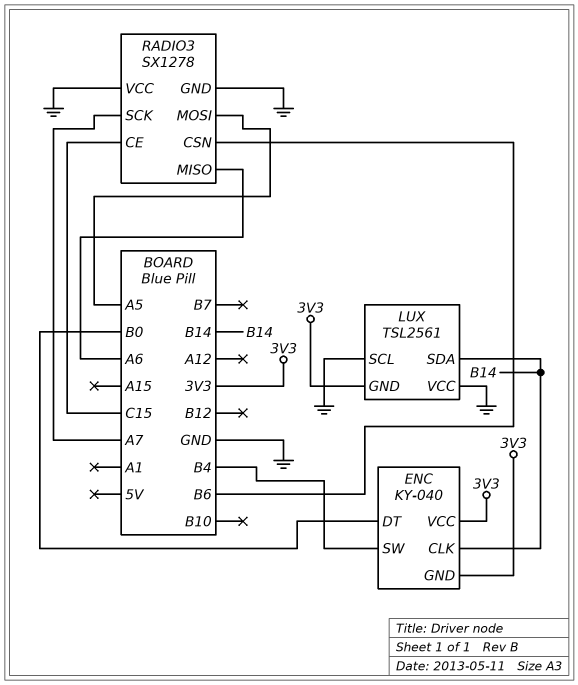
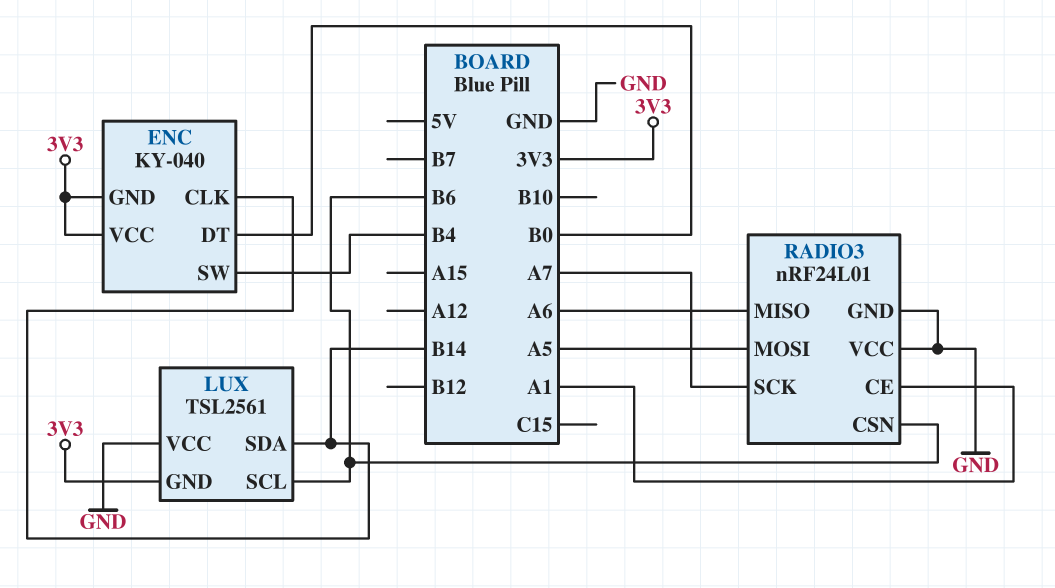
LUX pin SCL: GND -> B6
RADIO3: SX1278 -> nRF24L01
RADIO3 pin CE: C15 -> A1

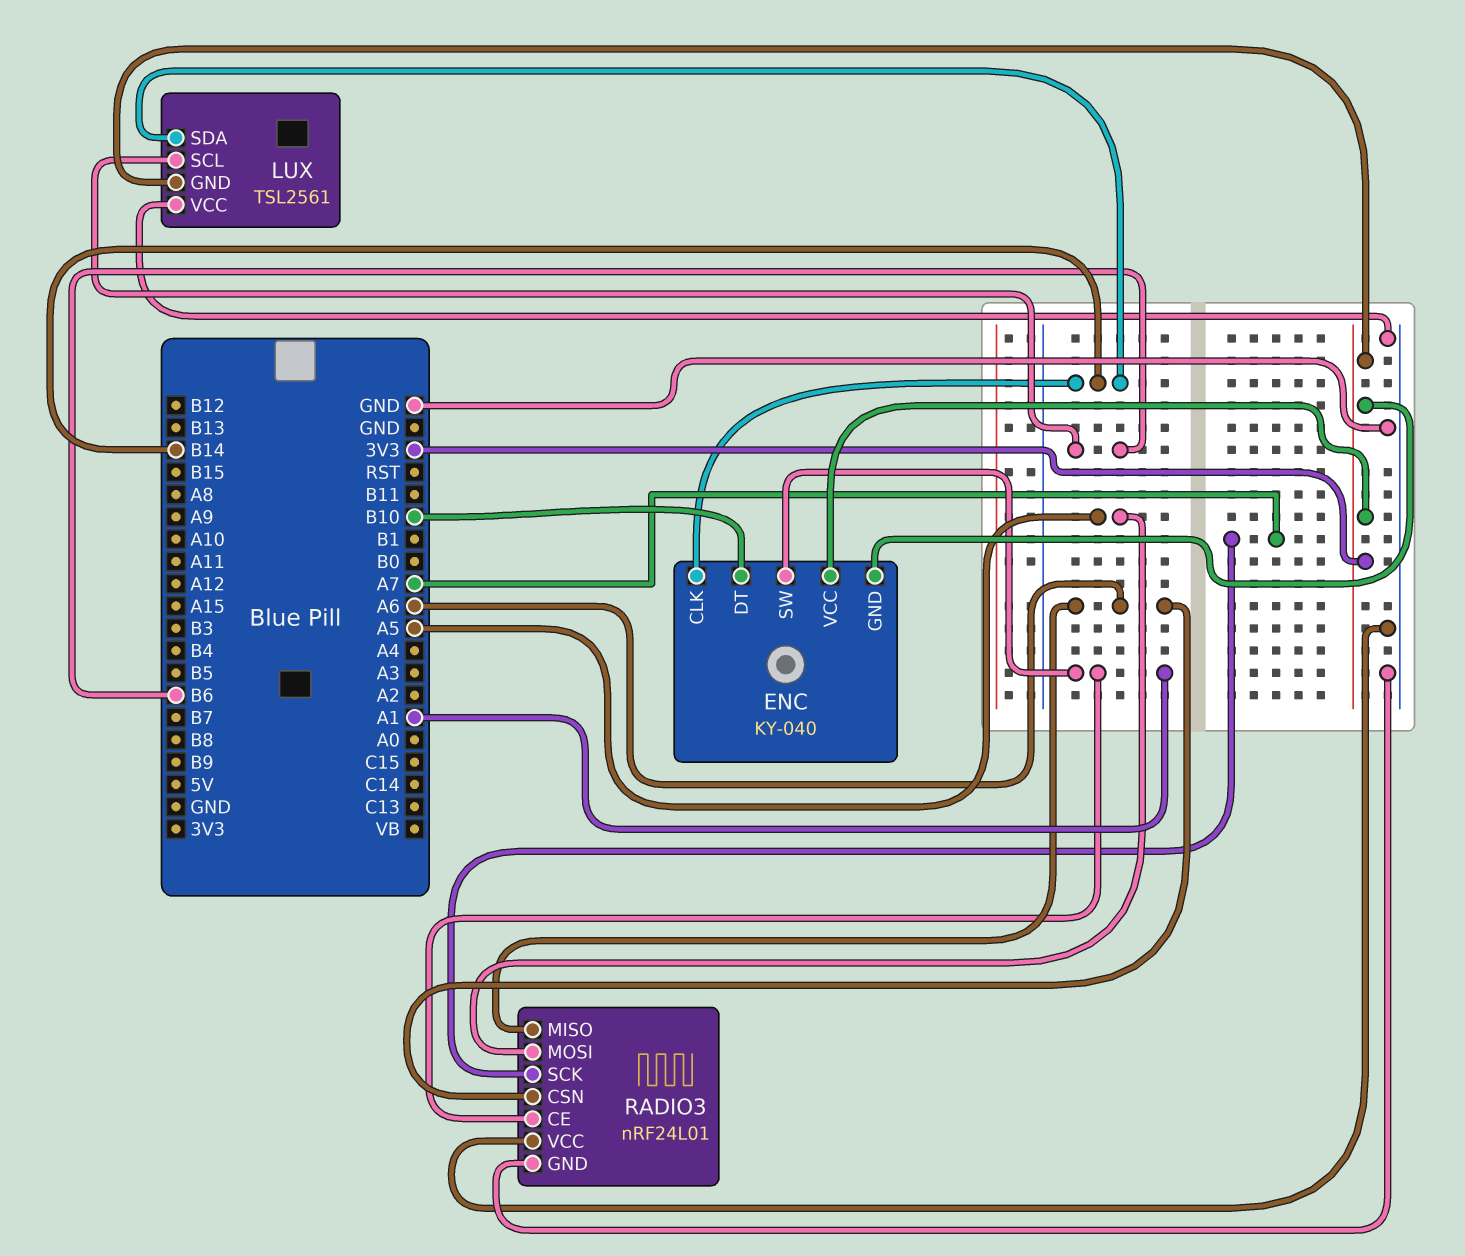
ENC pin DT: B0 -> B10
ENC pin SW: B4 -> A1
RADIO3 pin CSN: B6 -> A6

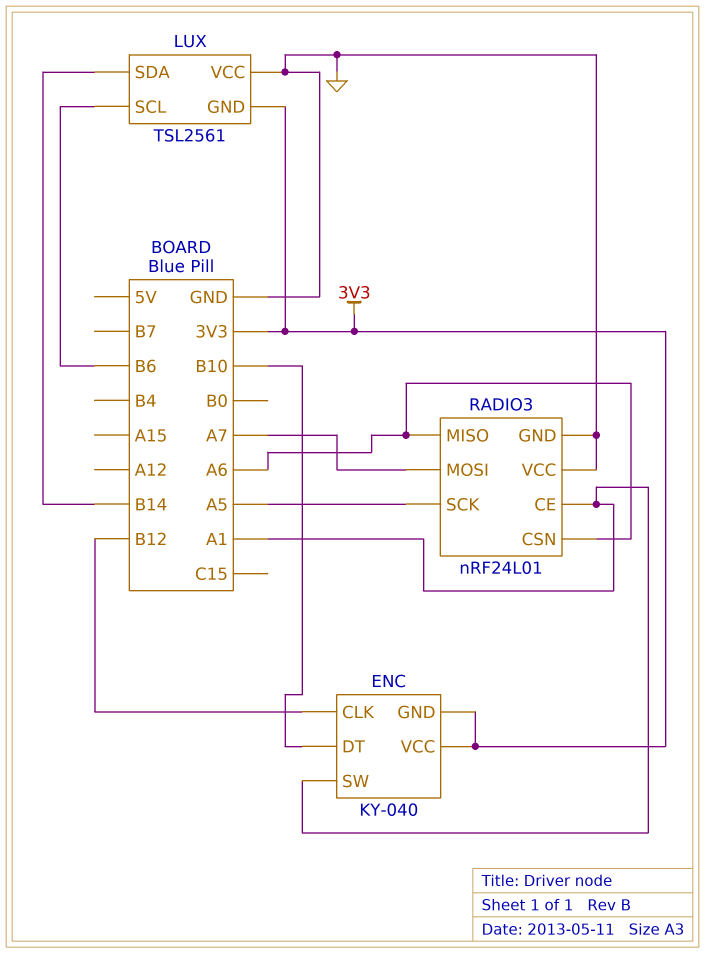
ENC pin CLK: B14 -> B12
RADIO3 pin MOSI: A5 -> A7
RADIO3 pin SCK: A7 -> A5

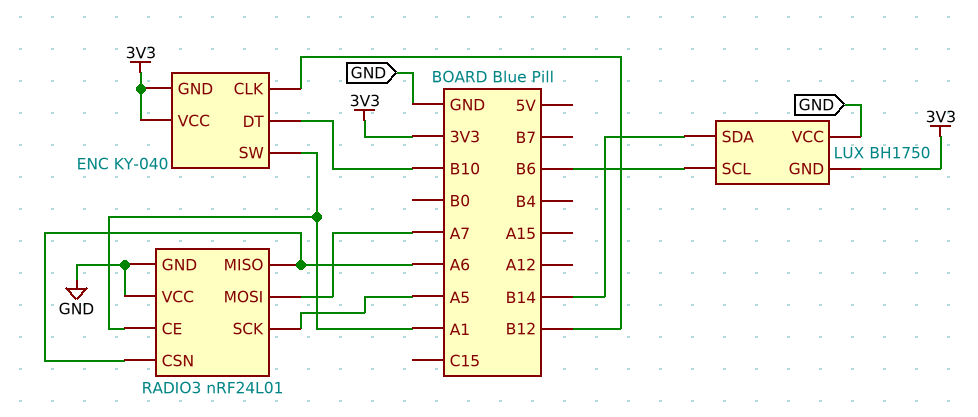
LUX: TSL2561 -> BH1750

